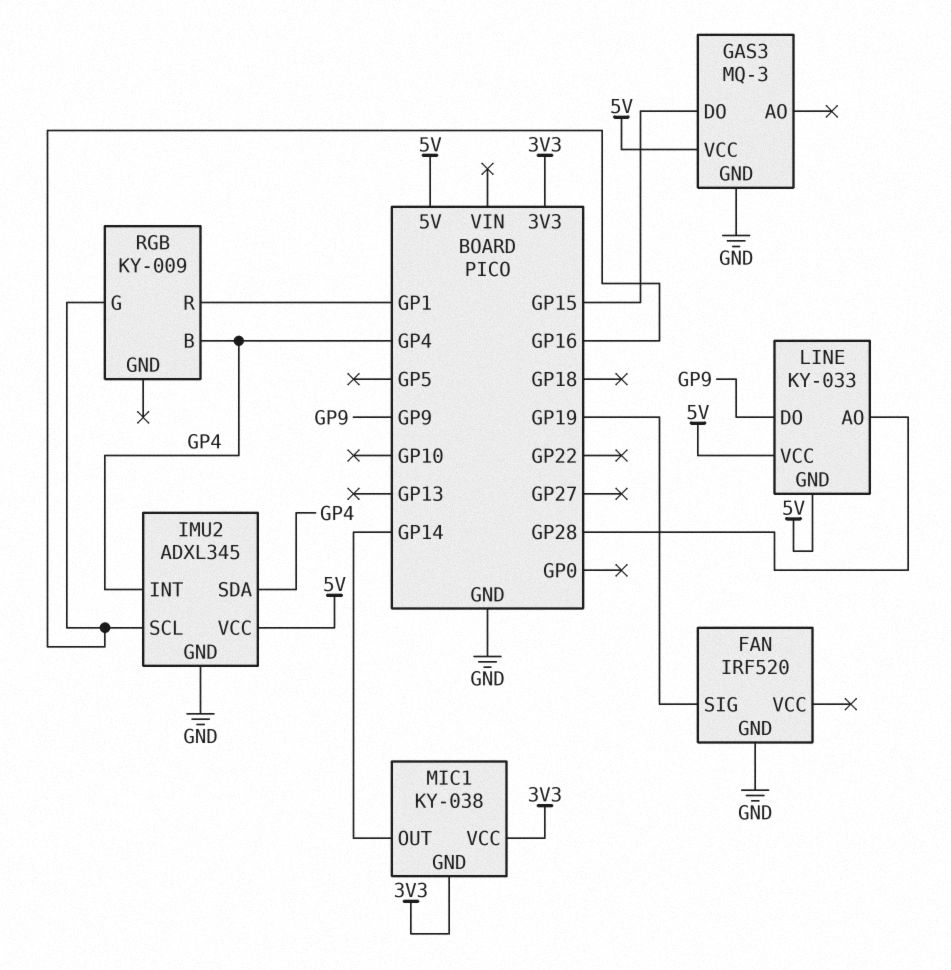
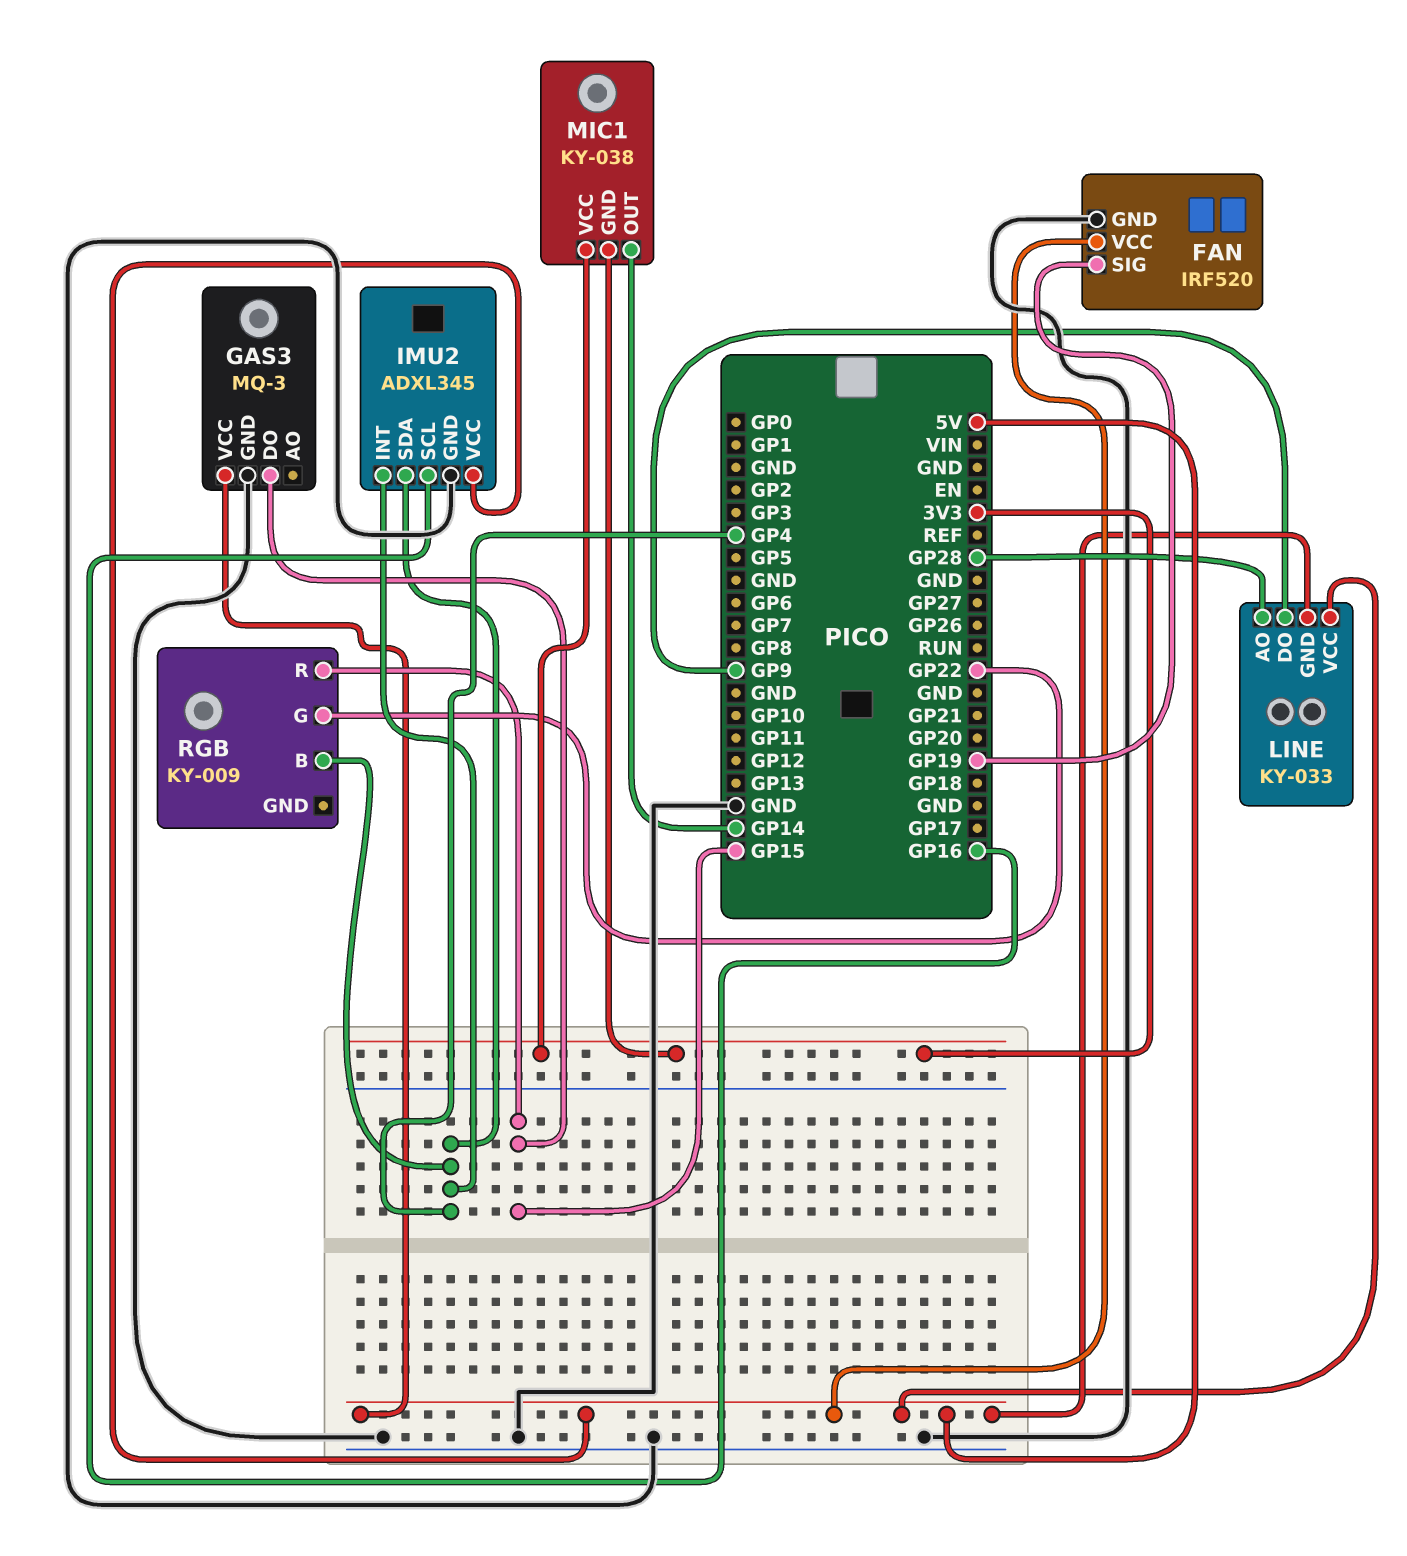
FAN pin VCC: none -> 5V
RGB pin G: GP16 -> GP22
RGB pin R: GP1 -> GP15

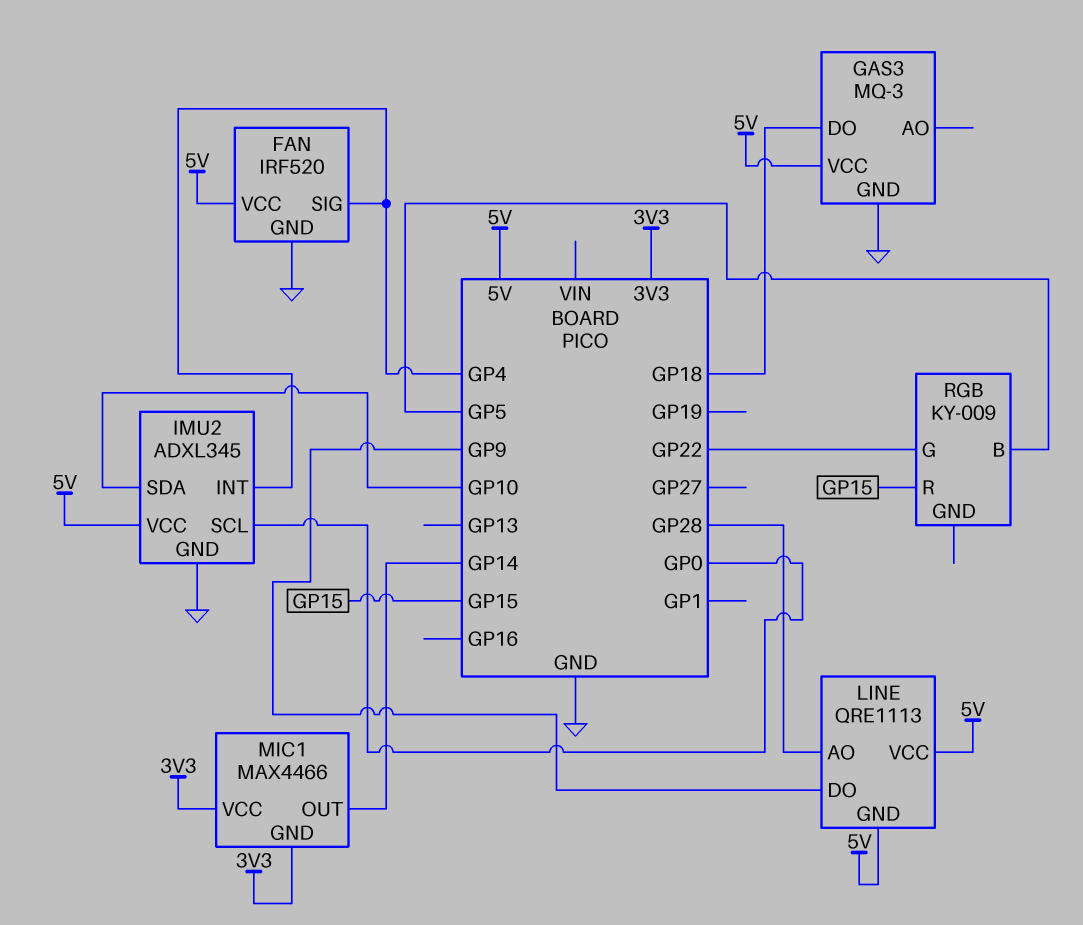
FAN pin SIG: GP19 -> GP4
GAS3 pin DO: GP15 -> GP18
IMU2 pin SCL: GP16 -> GP0
IMU2 pin SDA: GP4 -> GP10
LINE: KY-033 -> QRE1113
MIC1: KY-038 -> MAX4466
RGB pin B: GP4 -> GP5

